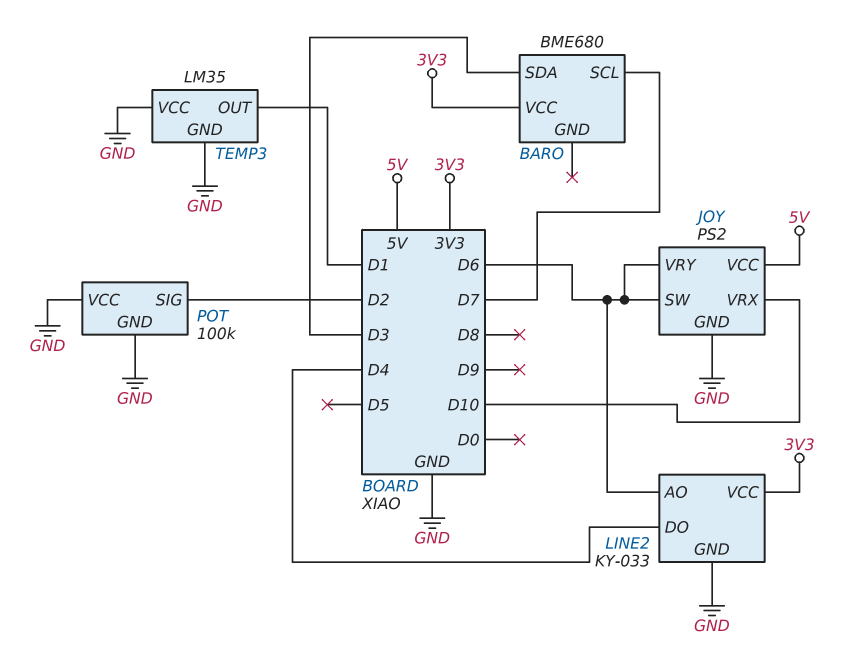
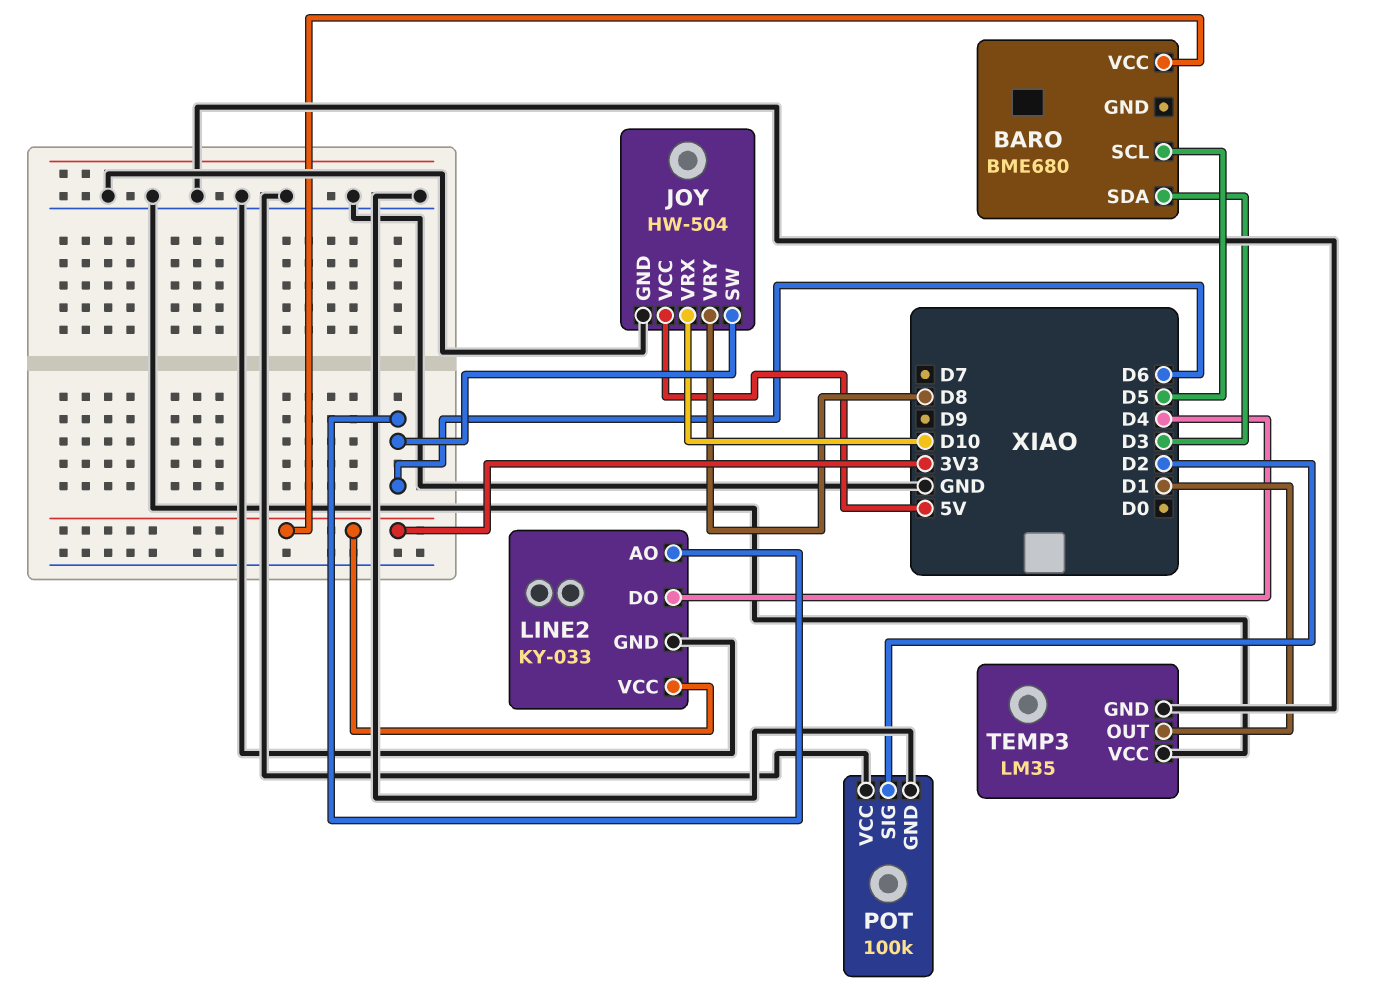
BARO pin SCL: D7 -> D5
JOY: PS2 -> HW-504
JOY pin VRY: D6 -> D8

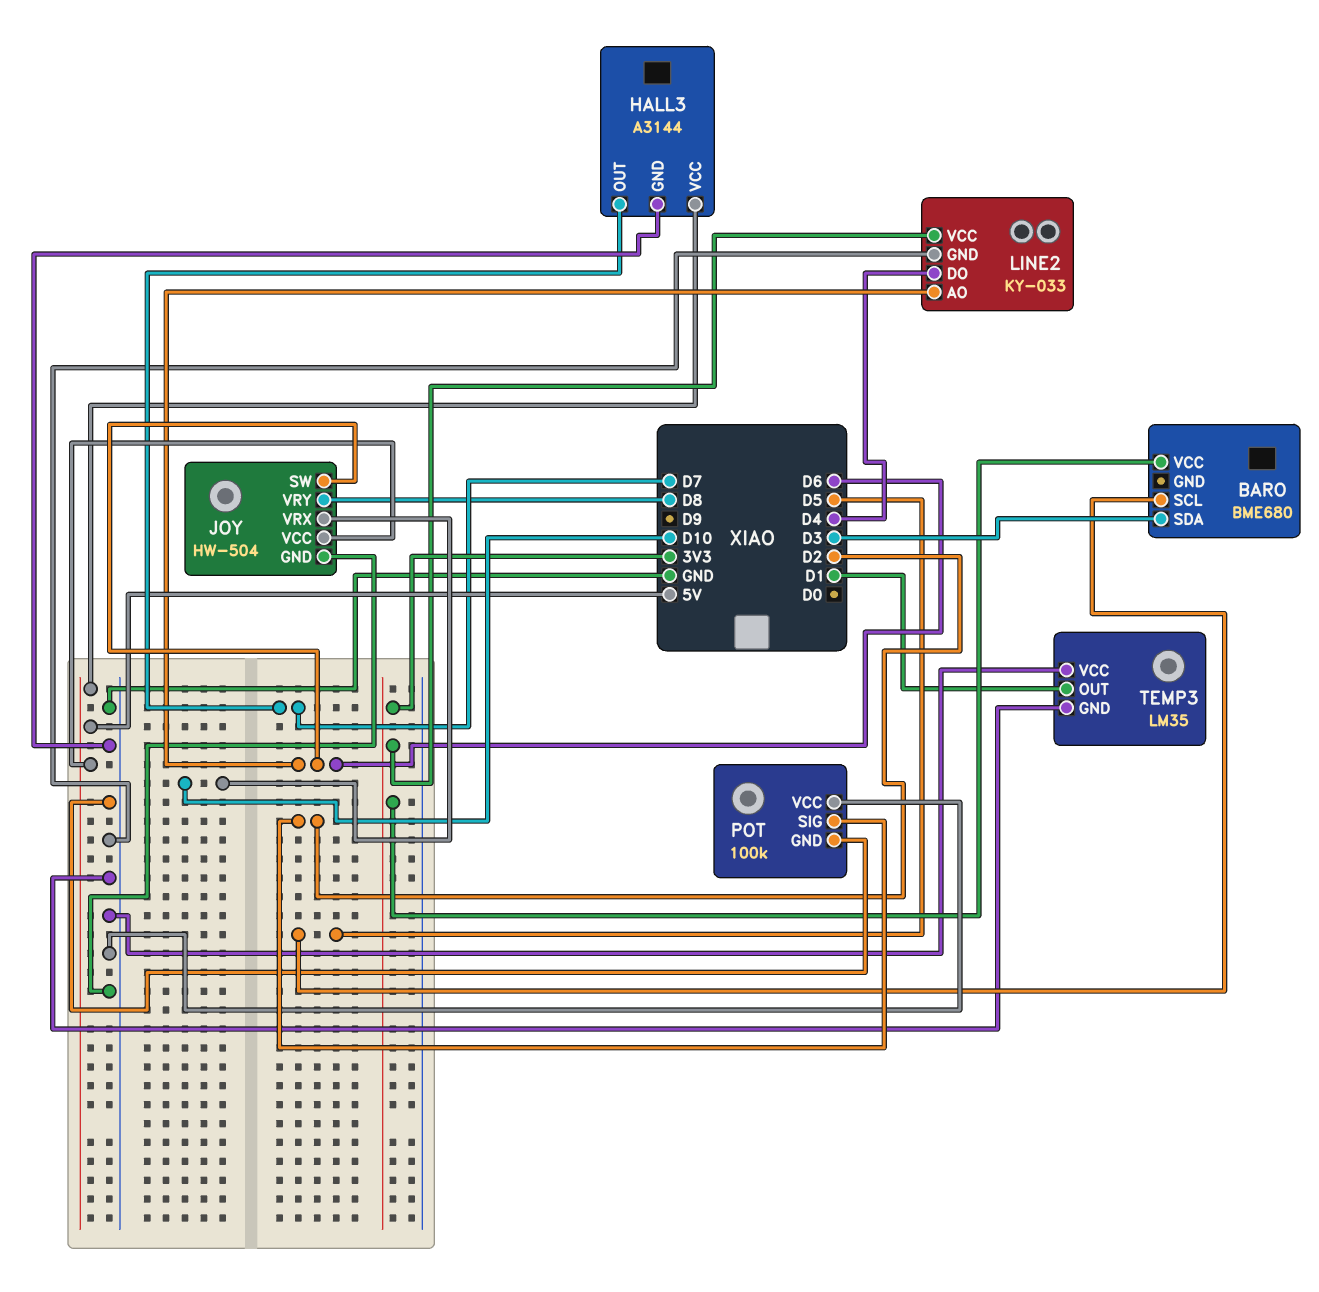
HALL3: none -> A3144
HALL3 pin GND: none -> GND
HALL3 pin OUT: none -> D7
HALL3 pin VCC: none -> 5V

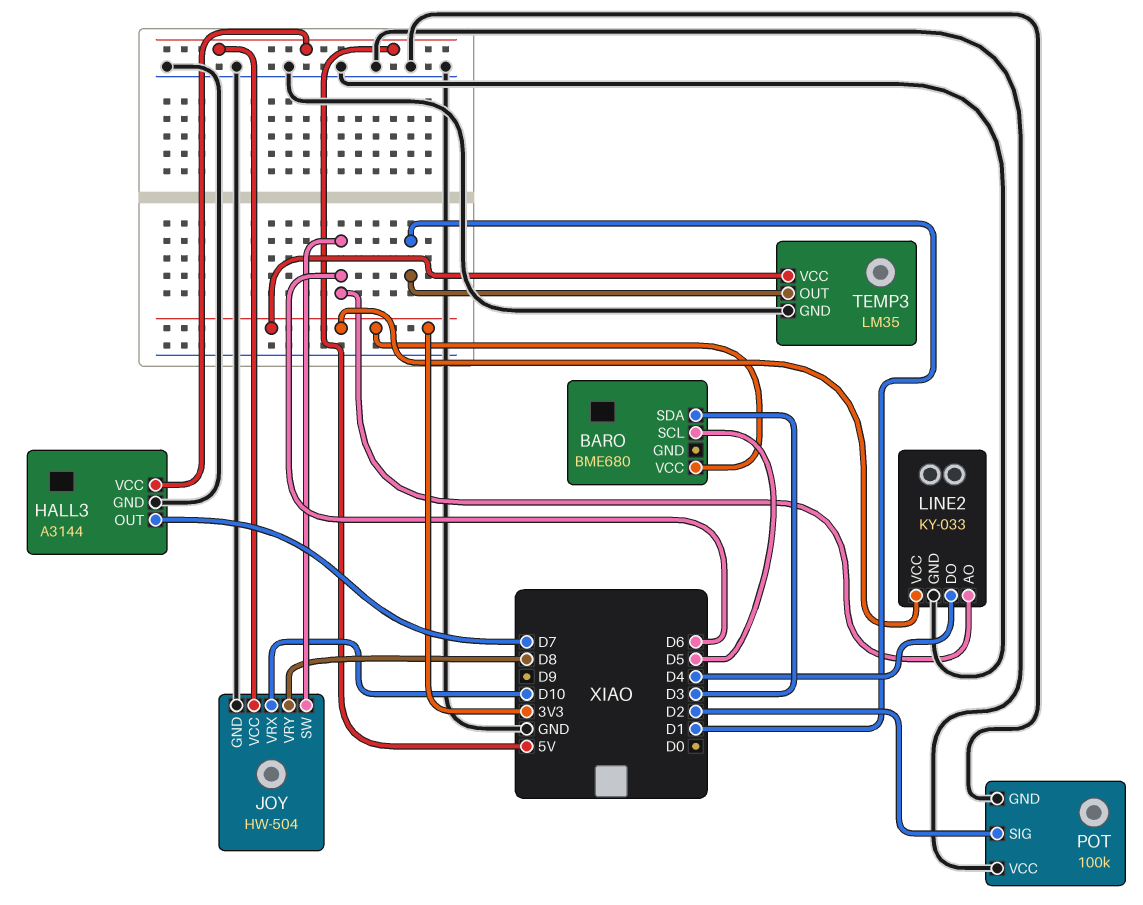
TEMP3 pin VCC: GND -> 3V3

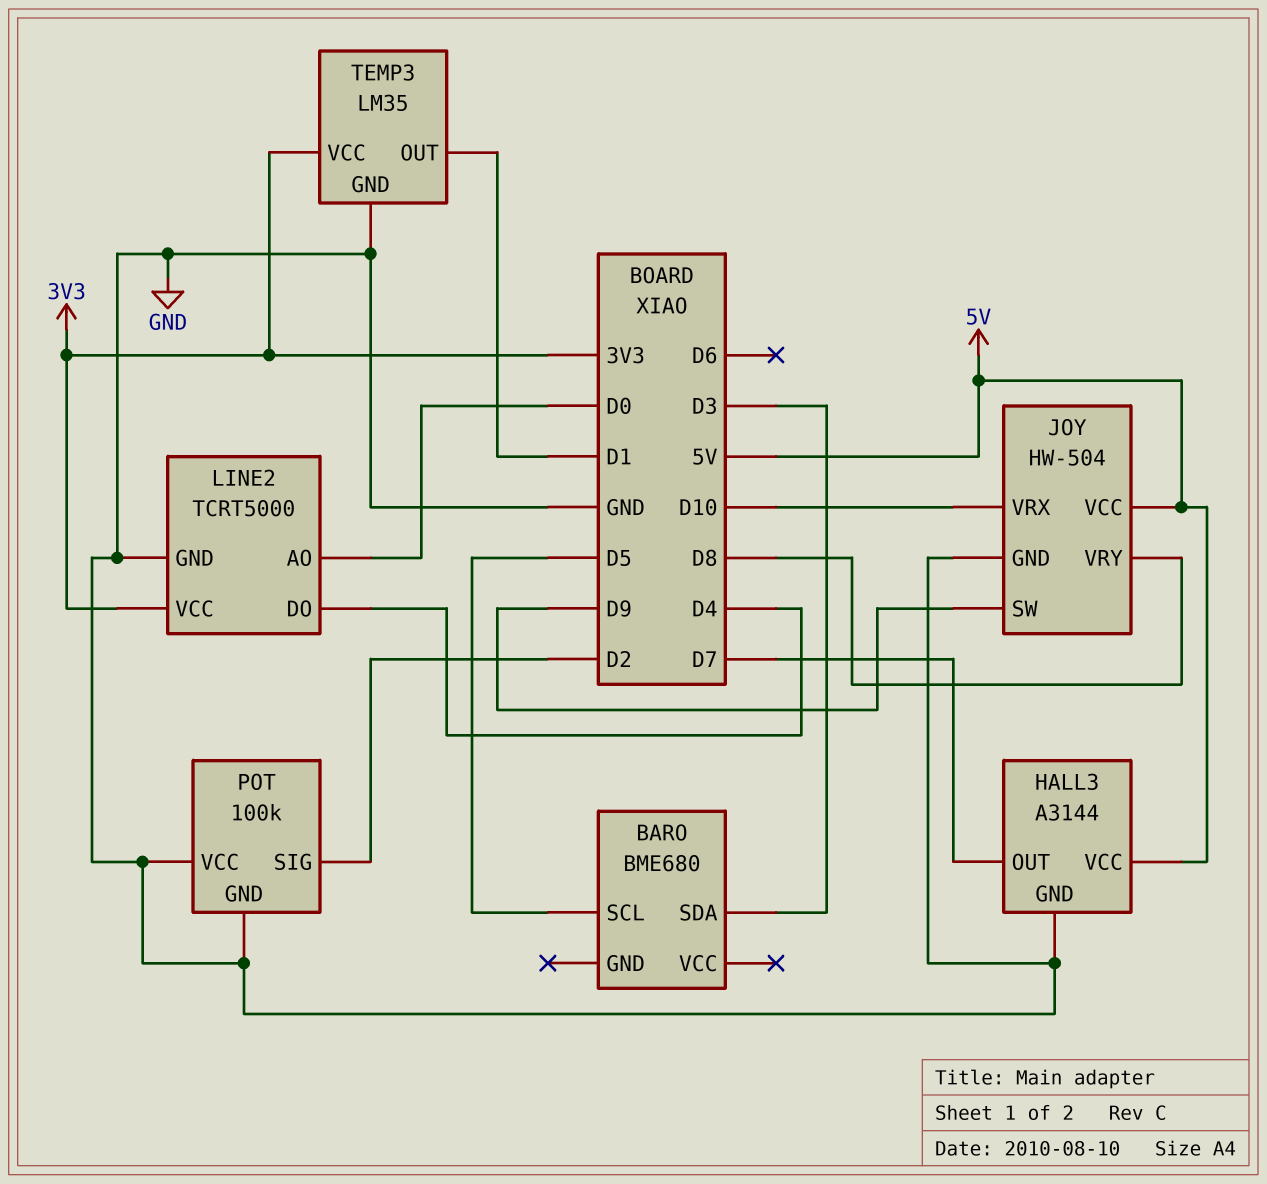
BARO pin VCC: 3V3 -> none
JOY pin SW: D6 -> D9
LINE2: KY-033 -> TCRT5000
LINE2 pin AO: D6 -> D0

